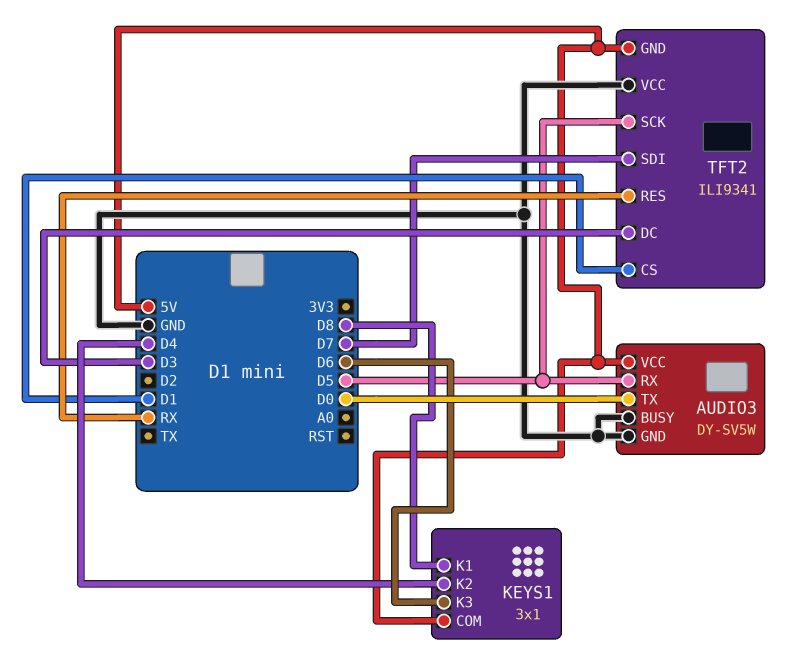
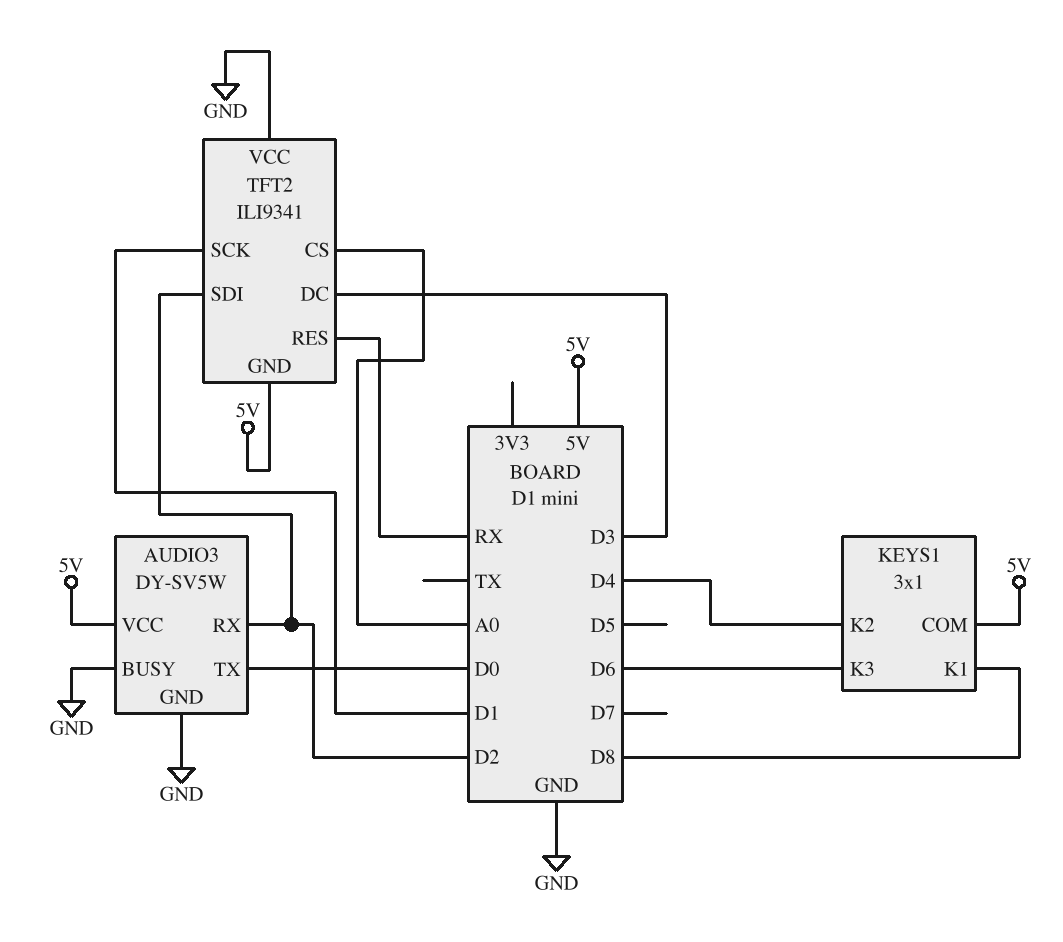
AUDIO3 pin RX: D5 -> D2
TFT2 pin CS: D1 -> A0
TFT2 pin SCK: D5 -> D1
TFT2 pin SDI: D7 -> D2

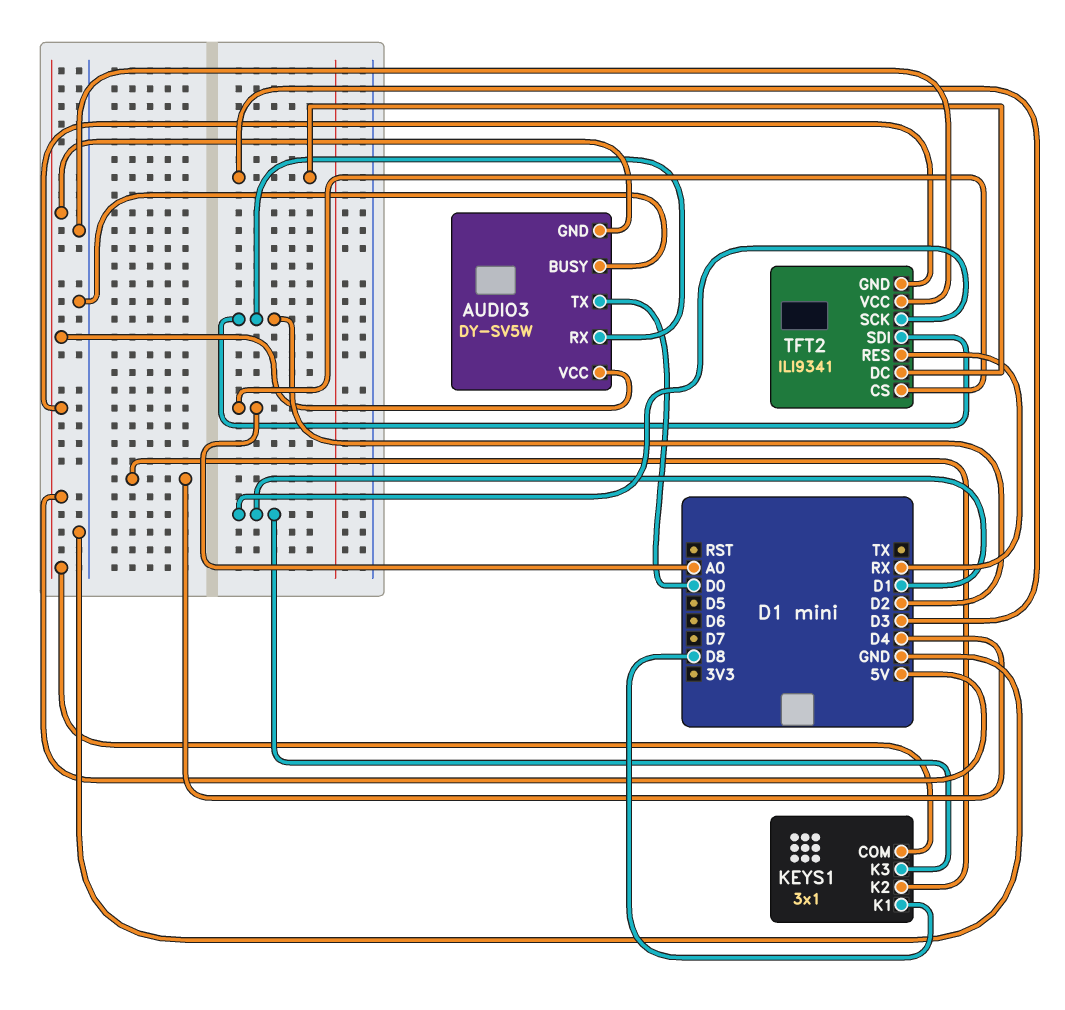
AUDIO3 pin GND: GND -> 5V
KEYS1 pin K3: D6 -> D1

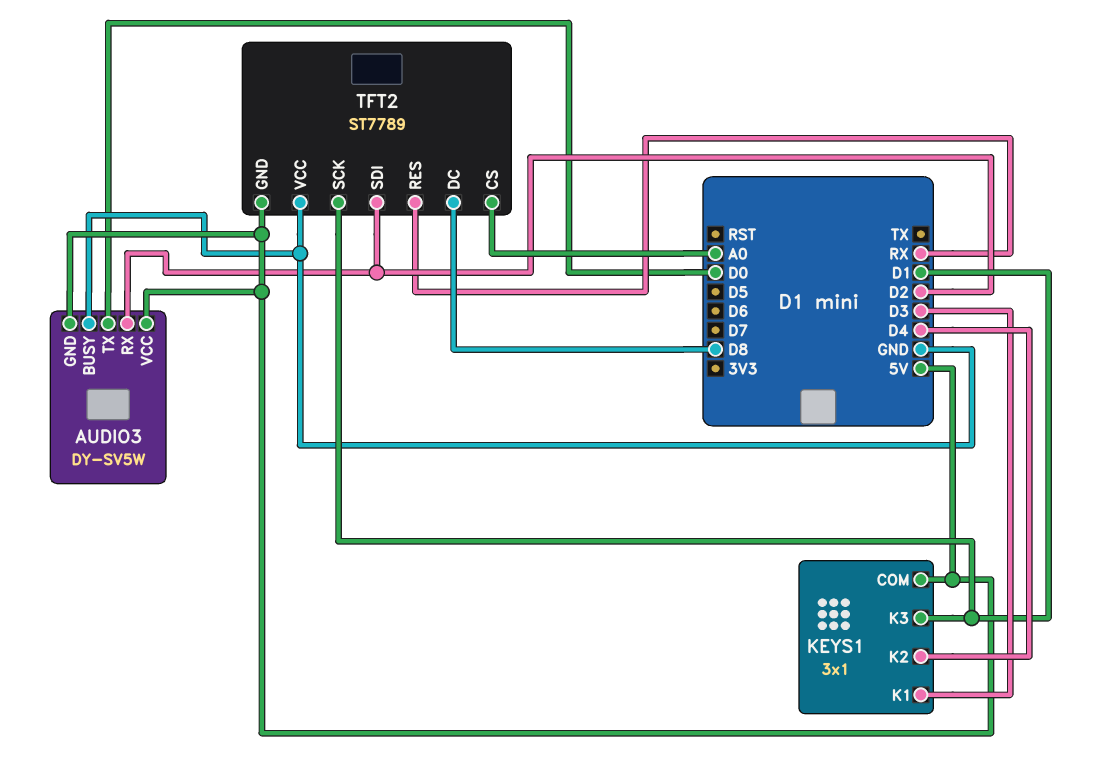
KEYS1 pin K1: D8 -> D3
TFT2: ILI9341 -> ST7789
TFT2 pin DC: D3 -> D8

